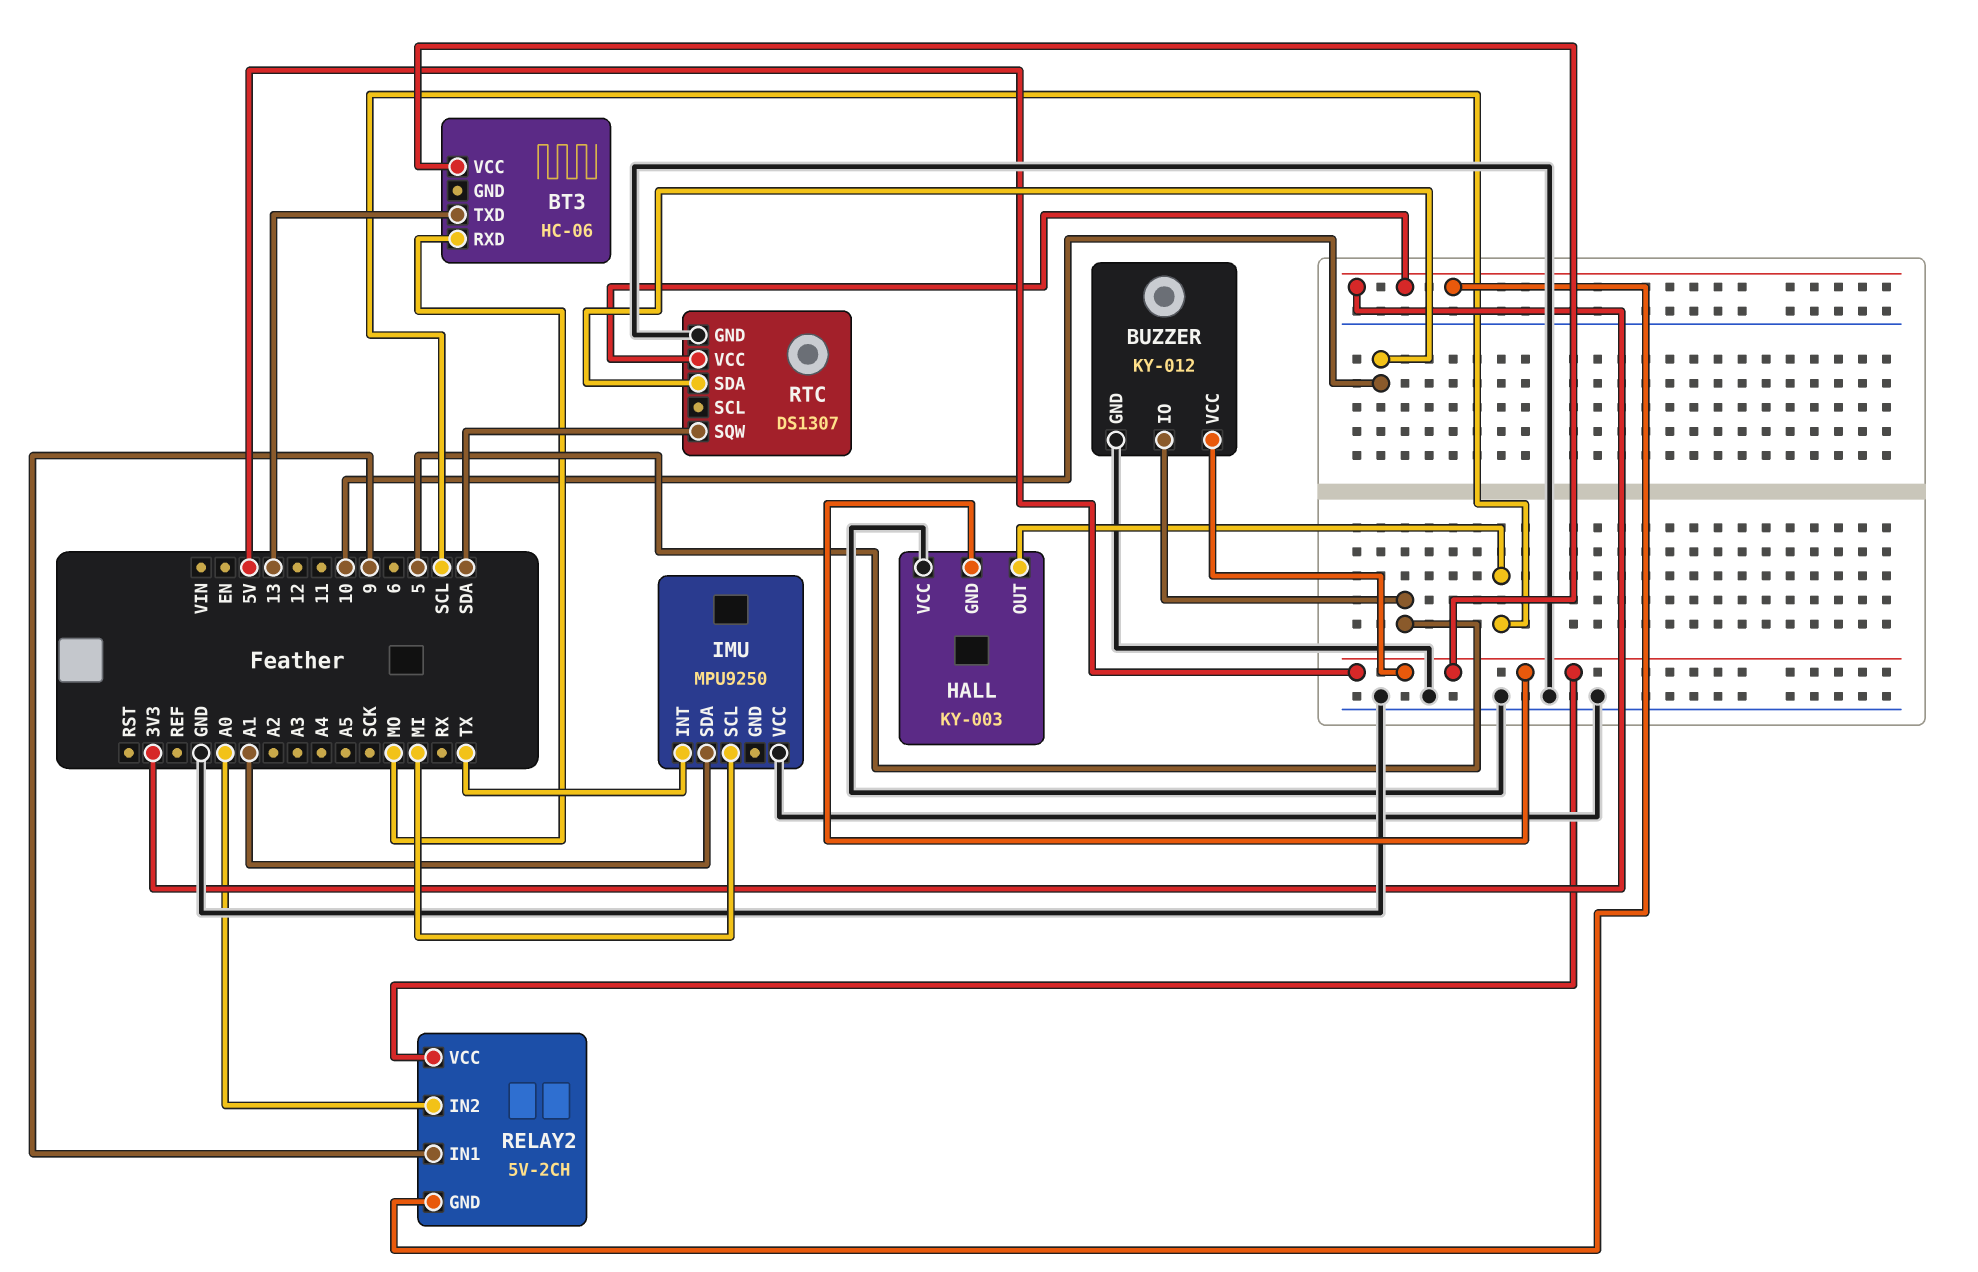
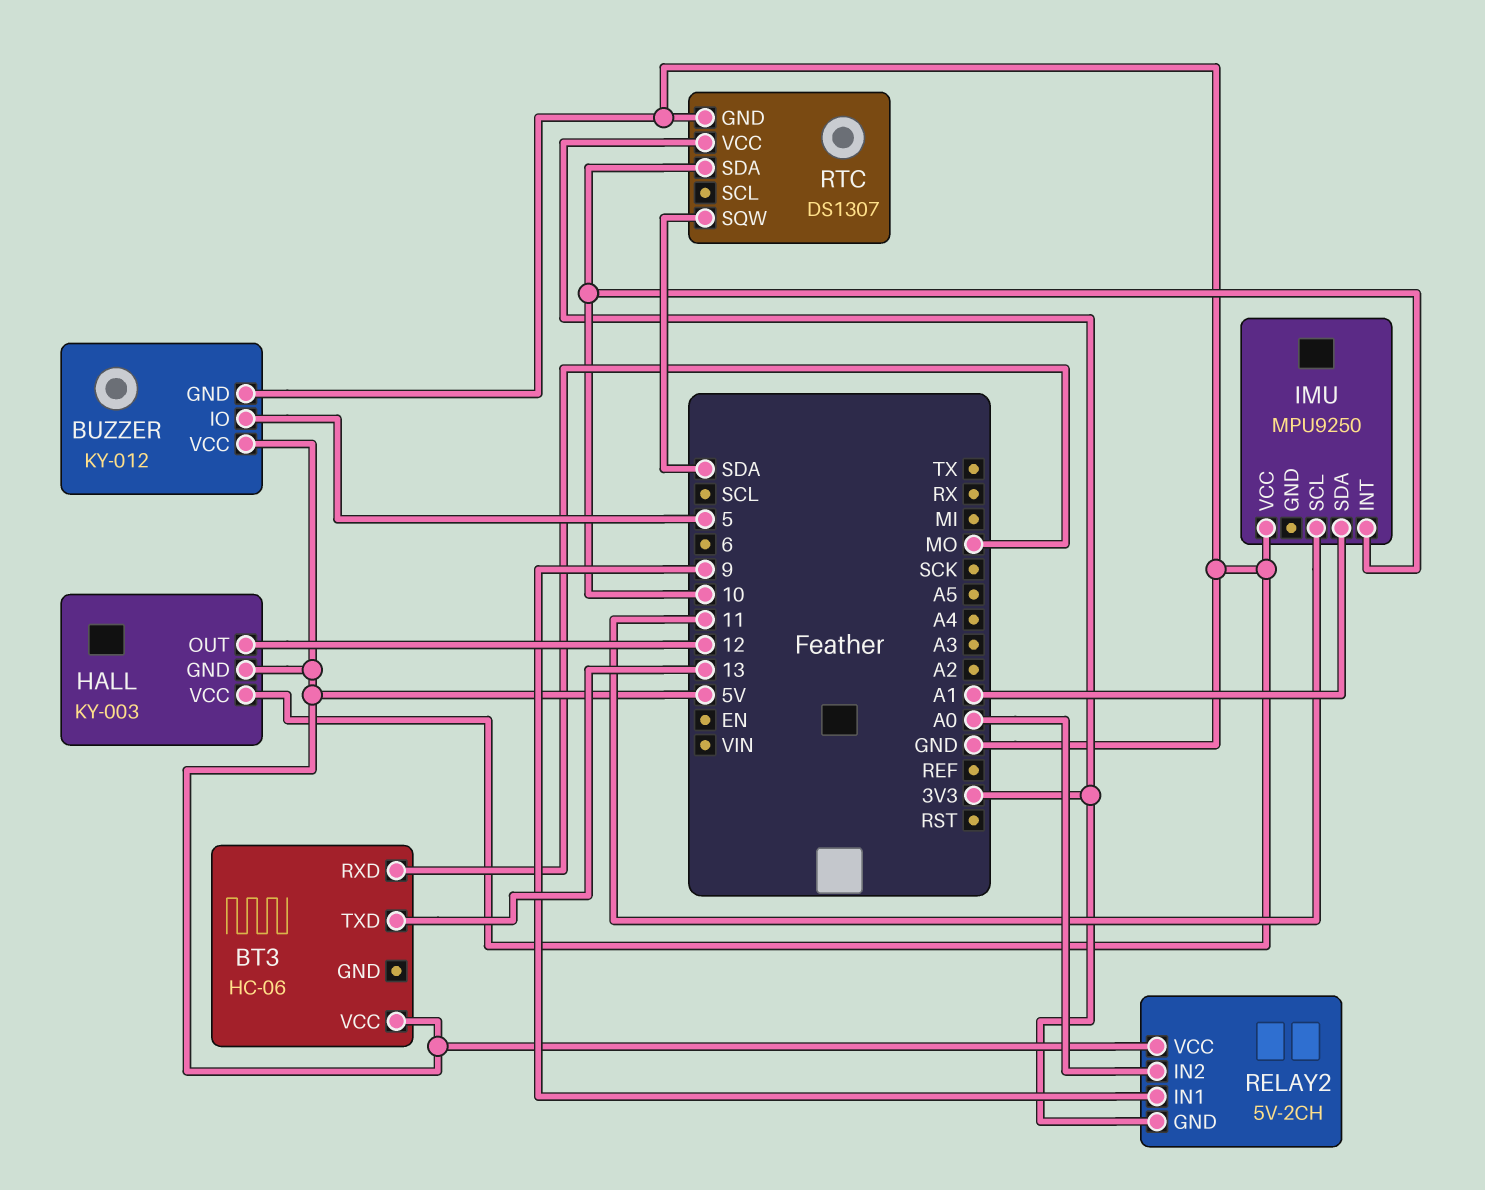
HALL pin OUT: SCL -> 12
IMU pin INT: TX -> 10
IMU pin SCL: MI -> 11

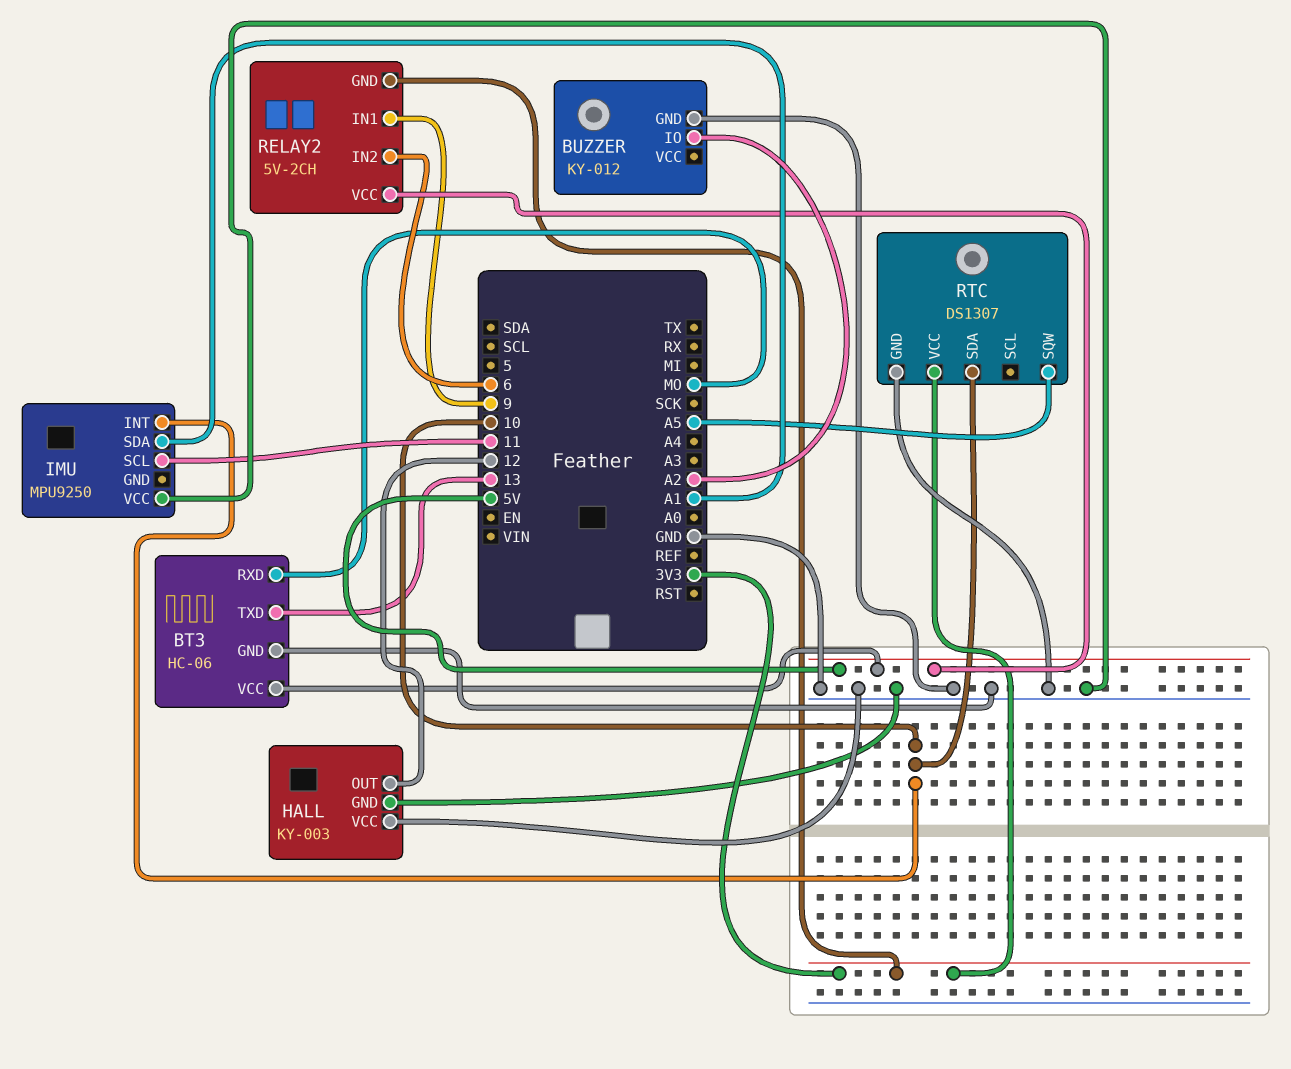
BT3 pin GND: none -> GND
BUZZER pin IO: 5 -> A2
BUZZER pin VCC: 5V -> none
HALL pin GND: 5V -> GND
RELAY2 pin IN2: A0 -> 6
RTC pin SQW: SDA -> A5

